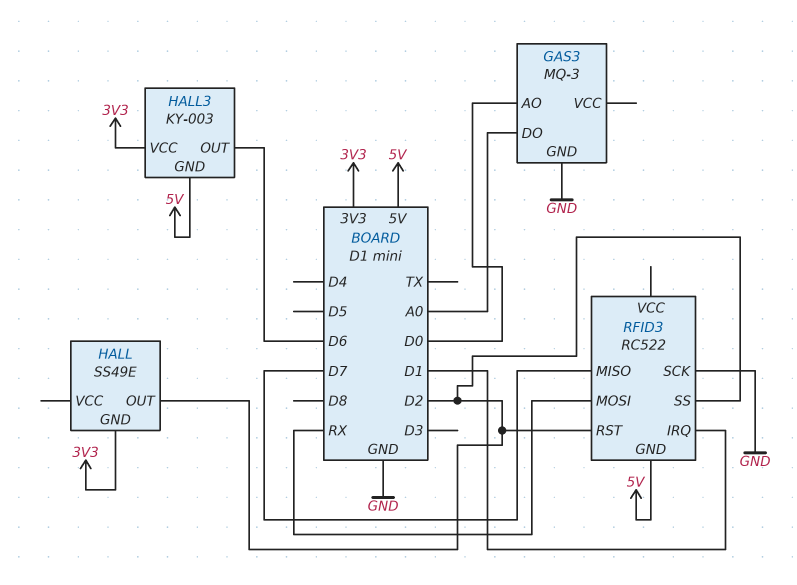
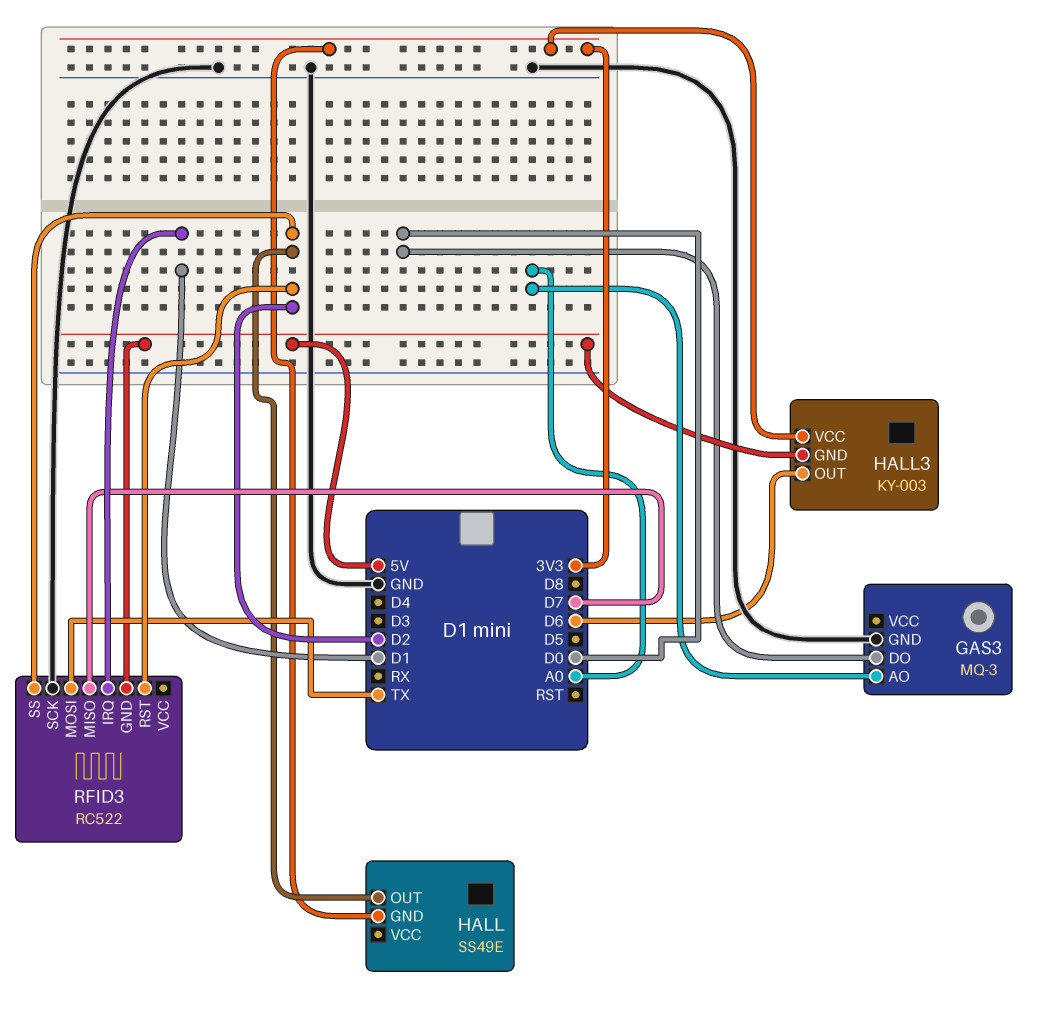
GAS3 pin AO: D0 -> A0
GAS3 pin DO: A0 -> D0
RFID3 pin MOSI: RX -> TX

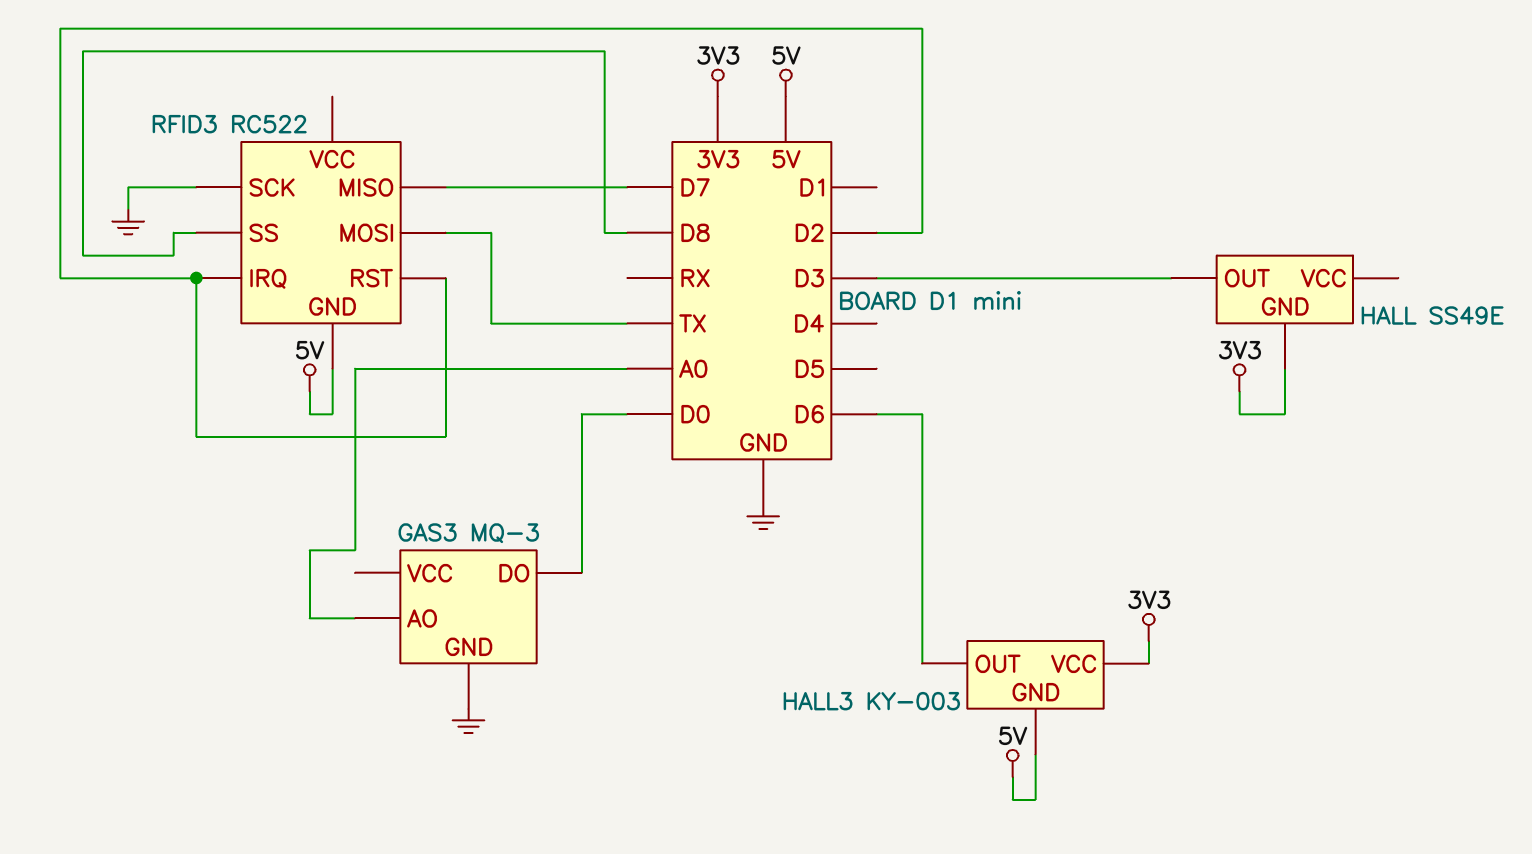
HALL pin OUT: D2 -> D3
RFID3 pin IRQ: D1 -> D2
RFID3 pin SS: D2 -> D8

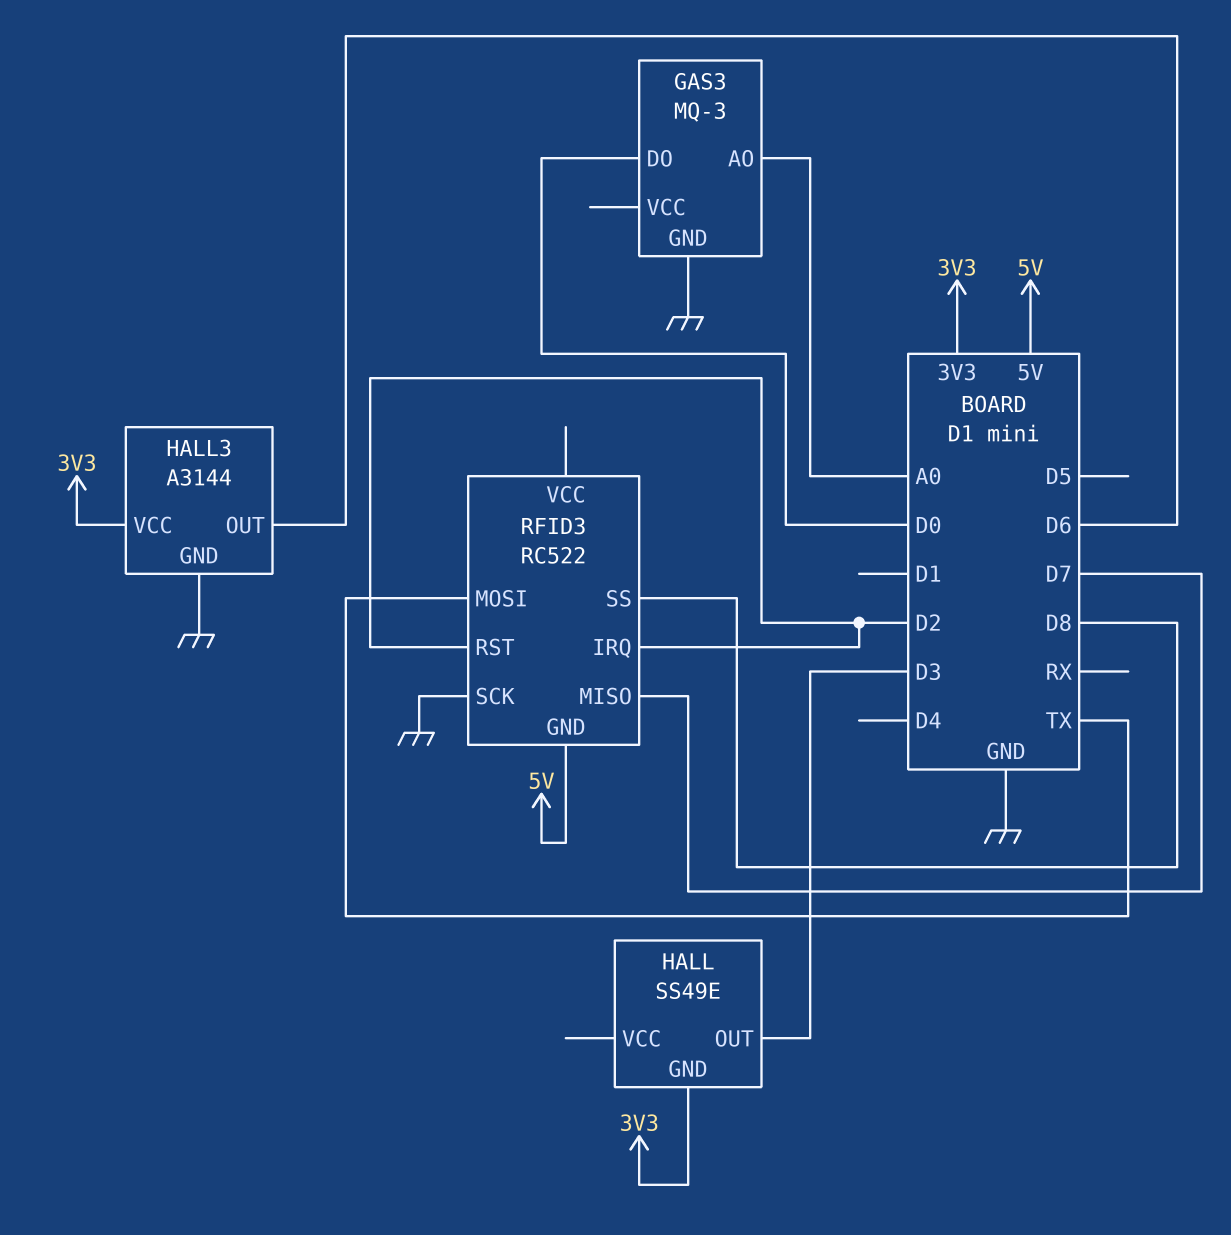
HALL3: KY-003 -> A3144
HALL3 pin GND: 5V -> GND

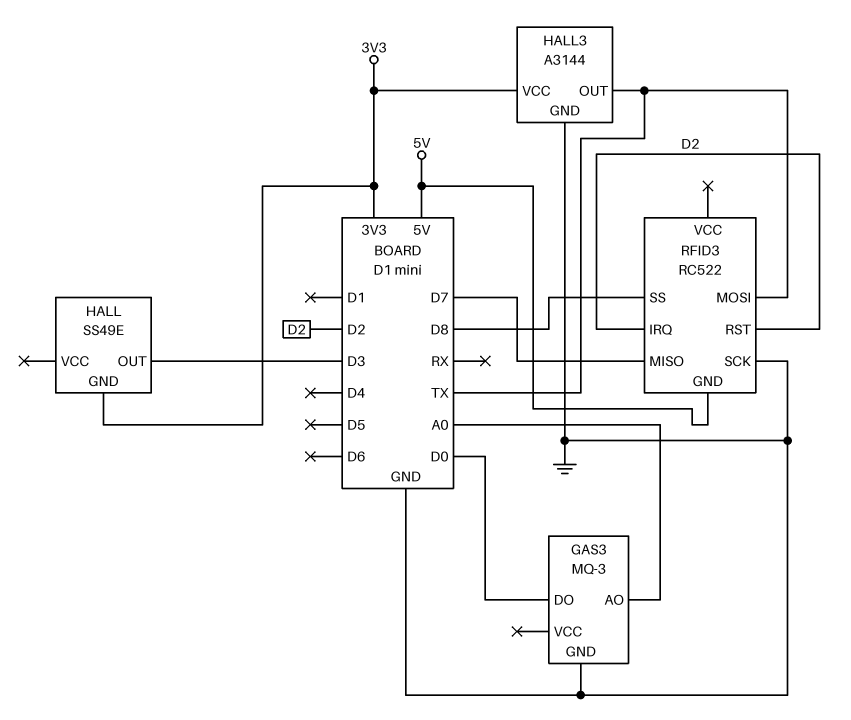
HALL3 pin OUT: D6 -> TX

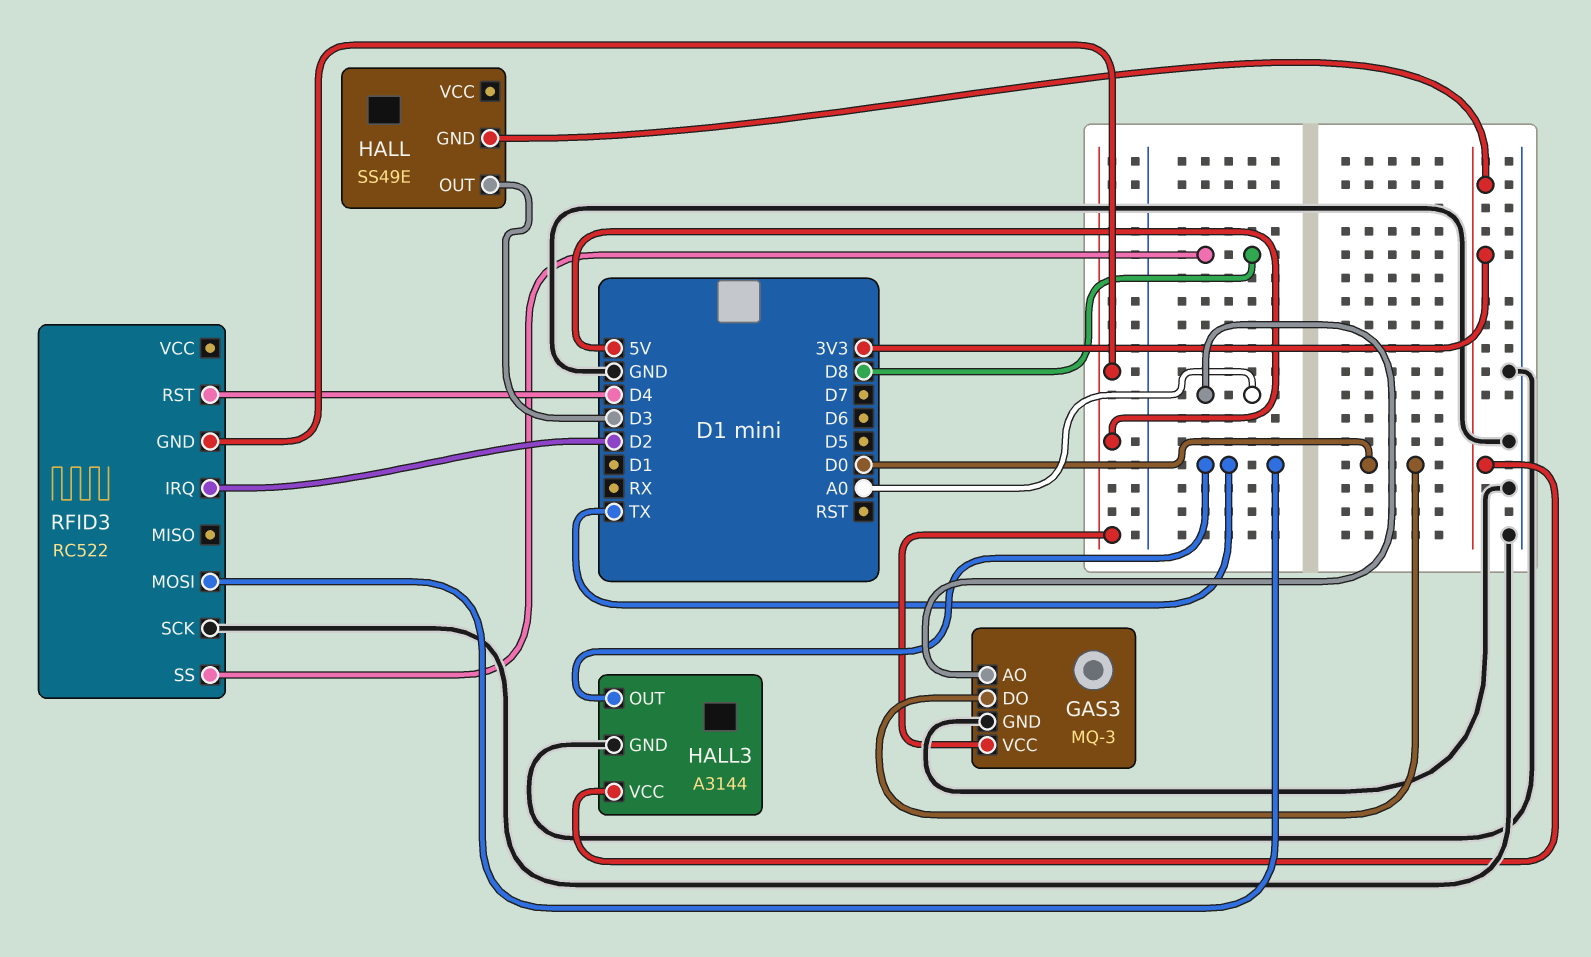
GAS3 pin VCC: none -> 5V
RFID3 pin MISO: D7 -> none
RFID3 pin RST: D2 -> D4

